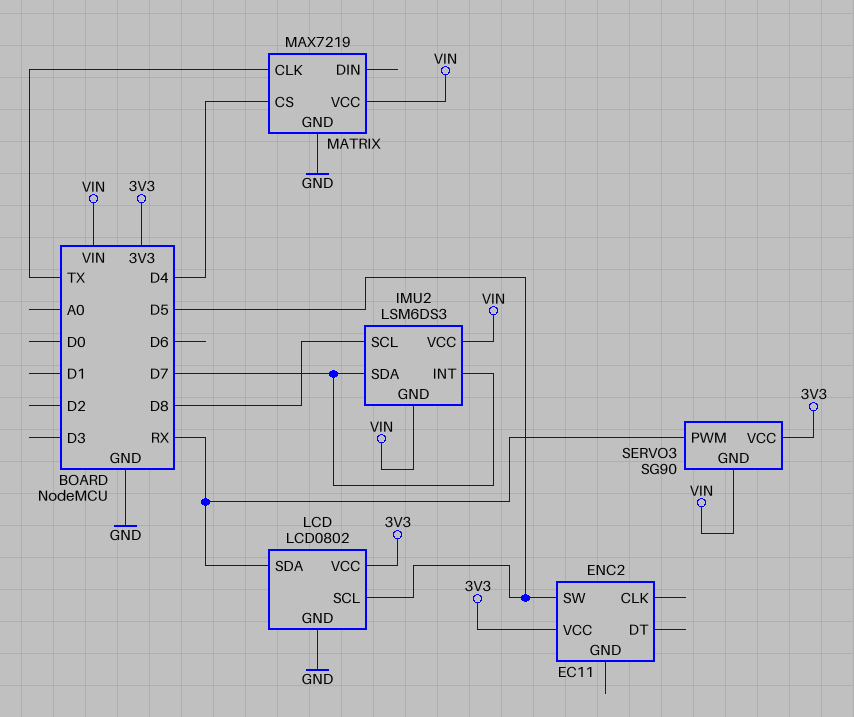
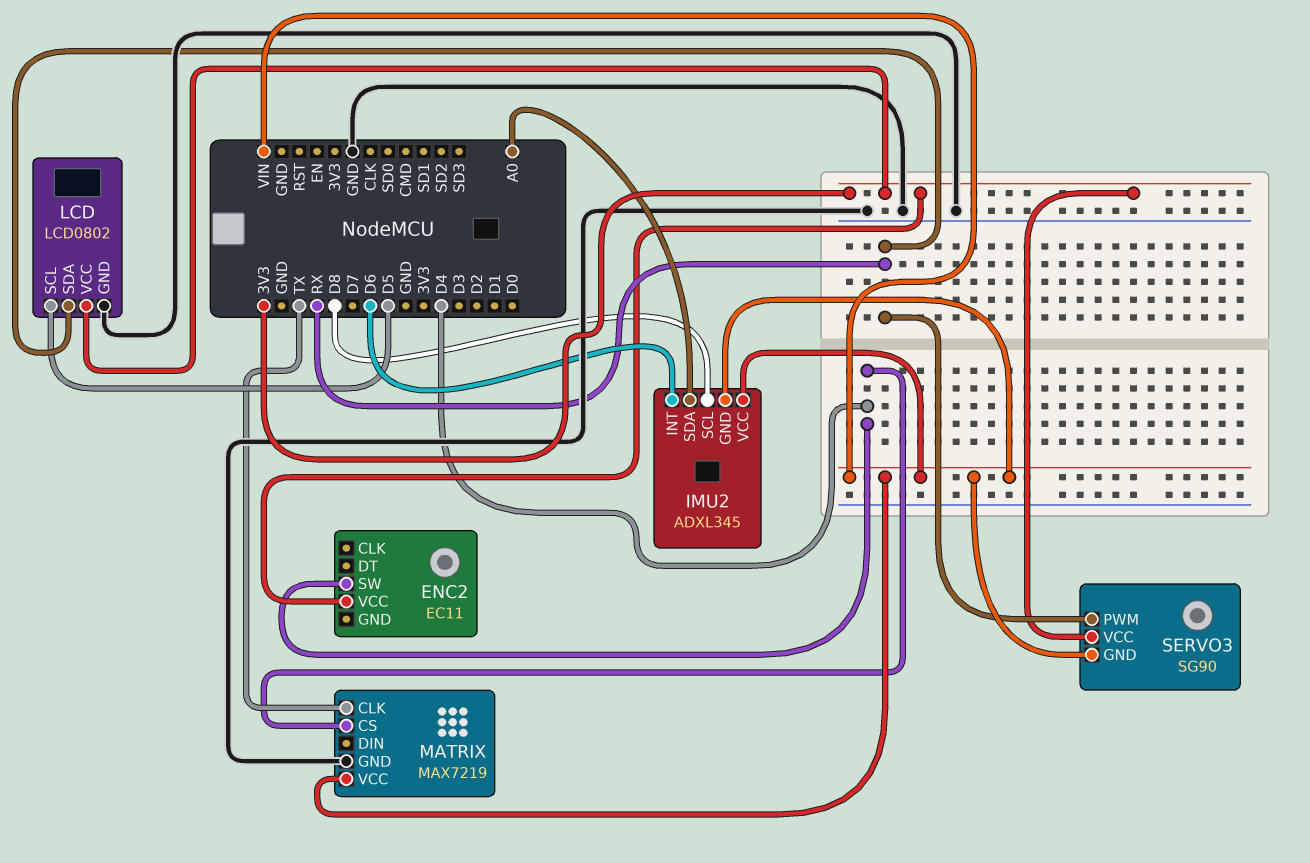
ENC2 pin SW: D5 -> D4
IMU2: LSM6DS3 -> ADXL345
IMU2 pin INT: D7 -> D6
IMU2 pin SDA: D7 -> A0

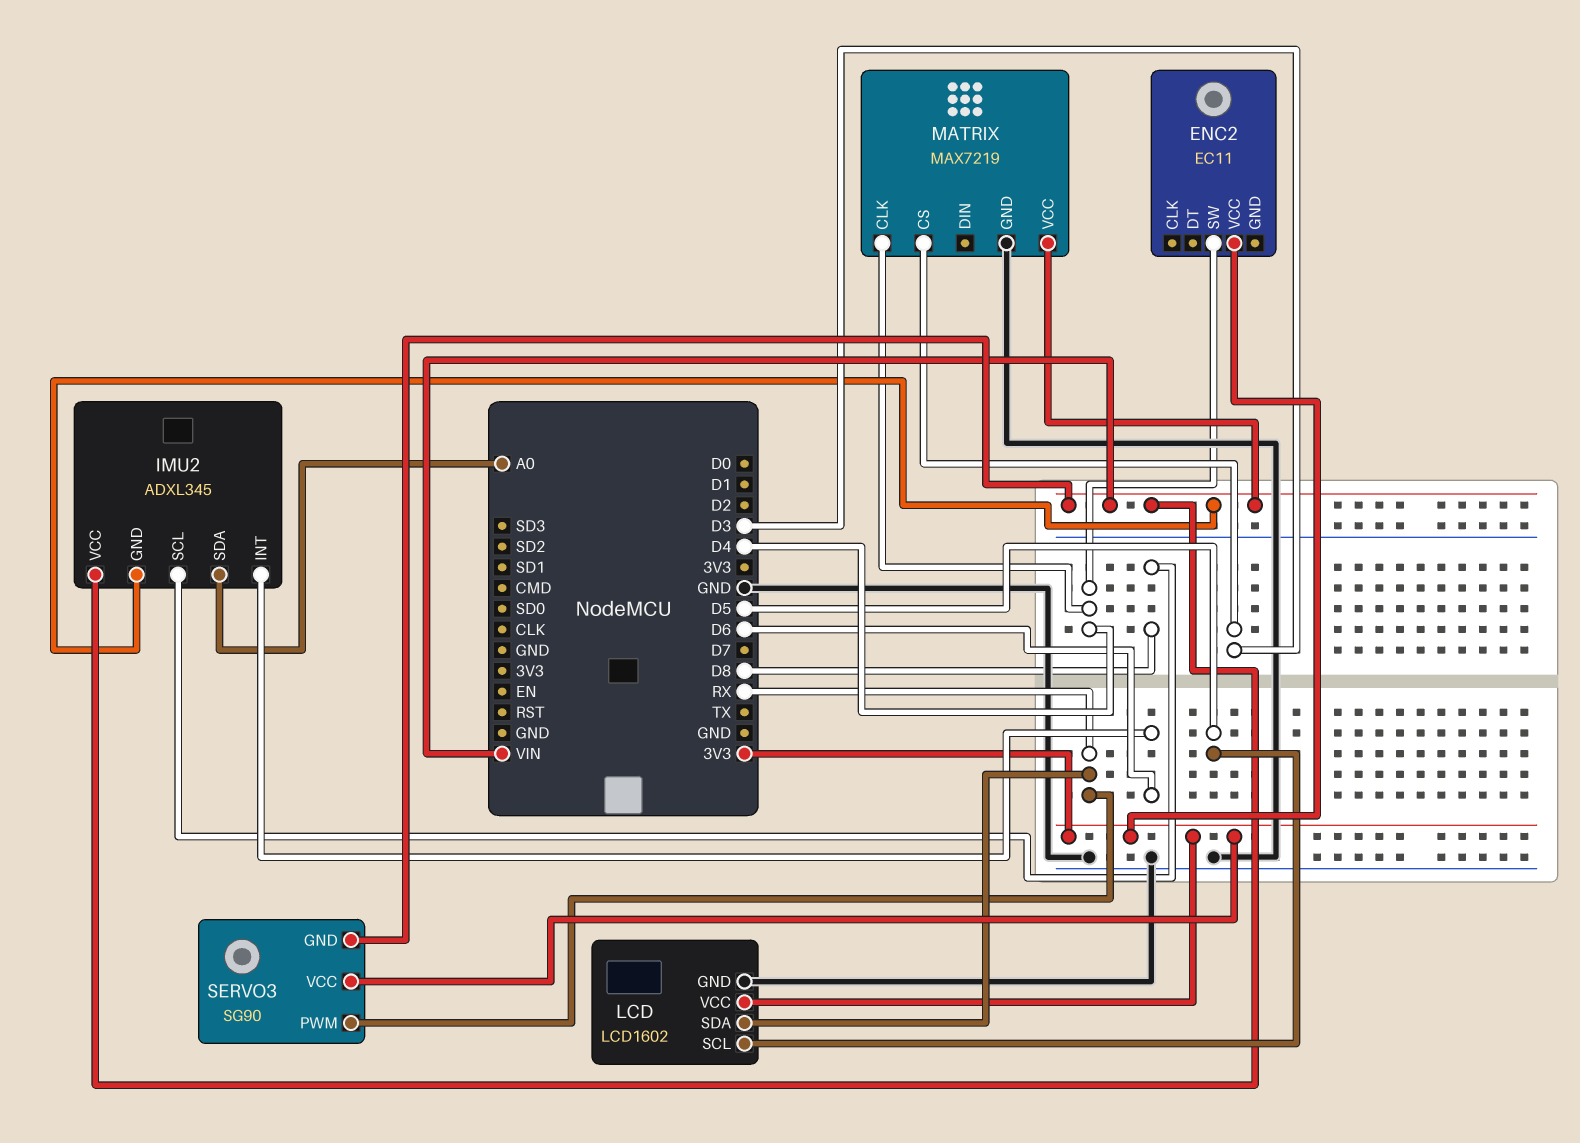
LCD: LCD0802 -> LCD1602
MATRIX pin CLK: TX -> D4
MATRIX pin CS: D4 -> D3

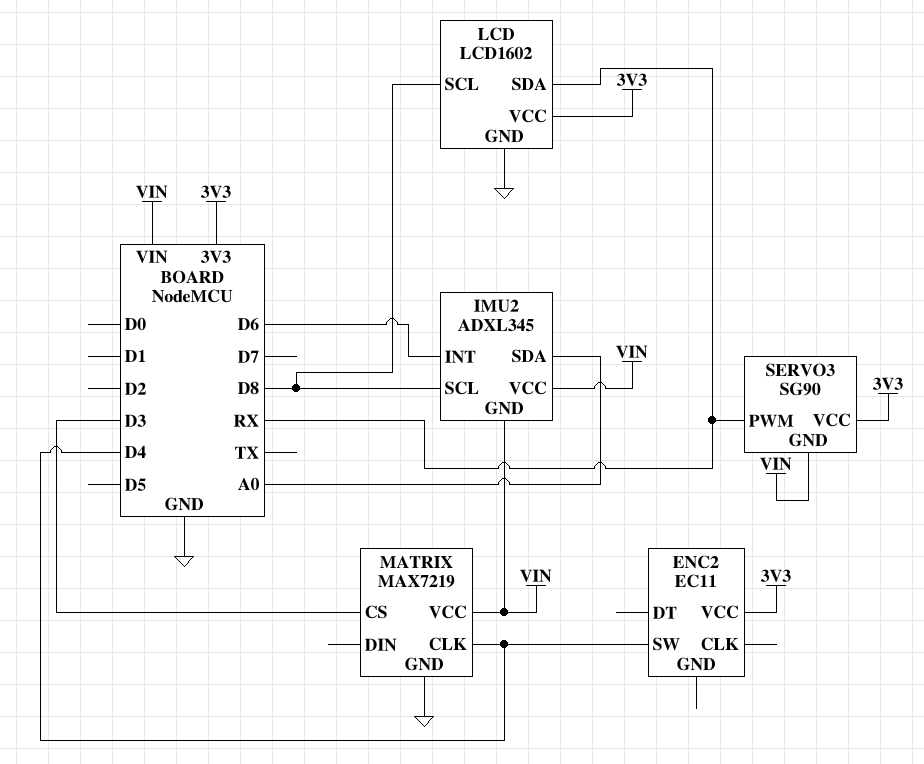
LCD pin SCL: D5 -> D8

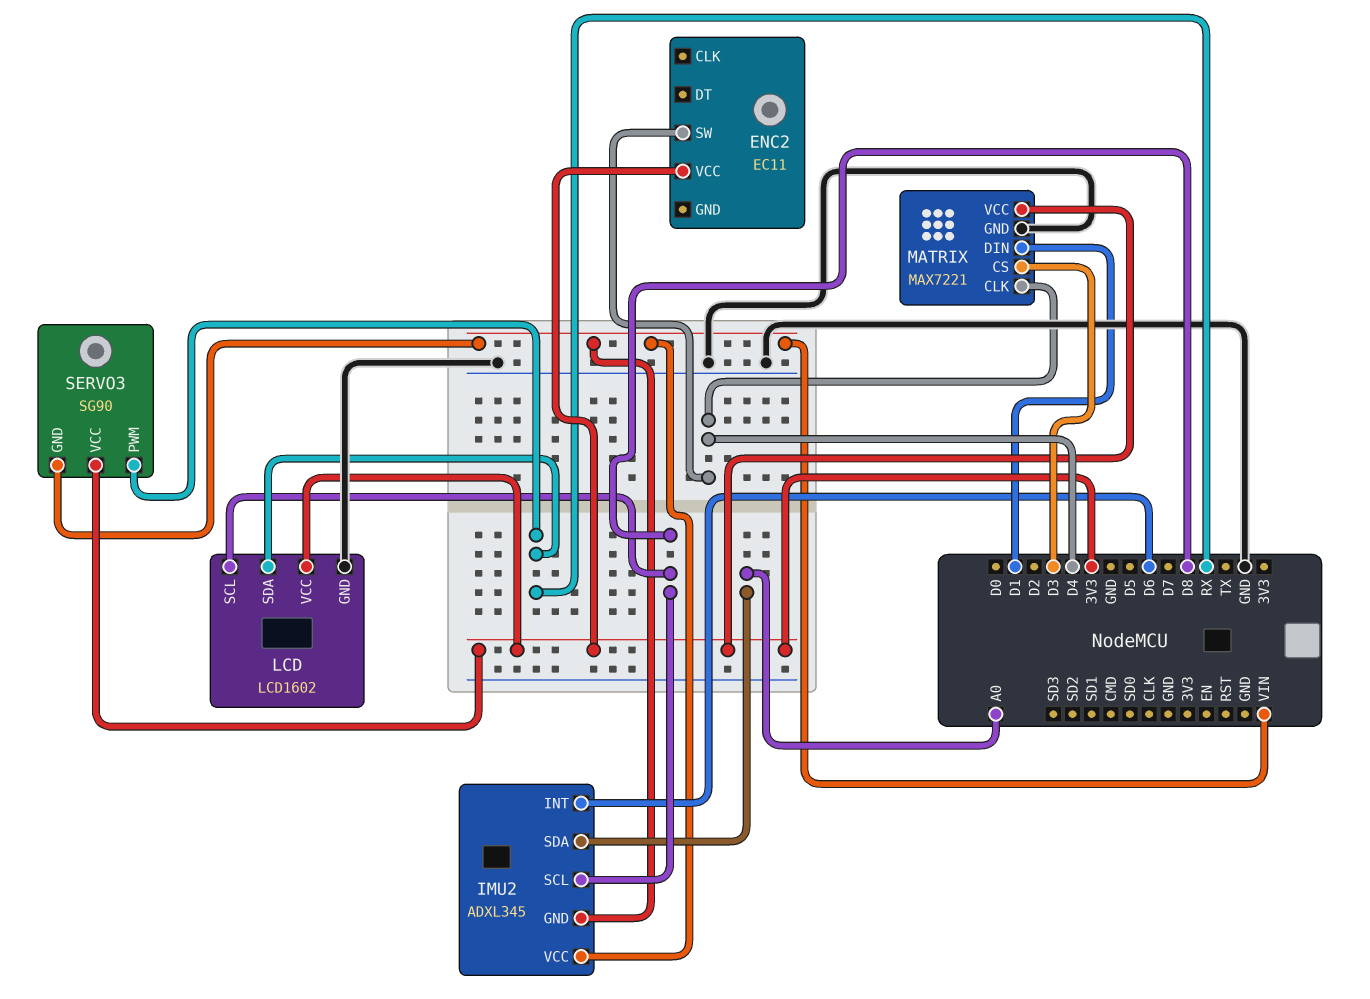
MATRIX: MAX7219 -> MAX7221
MATRIX pin DIN: none -> D1
MATRIX pin VCC: VIN -> 3V3

